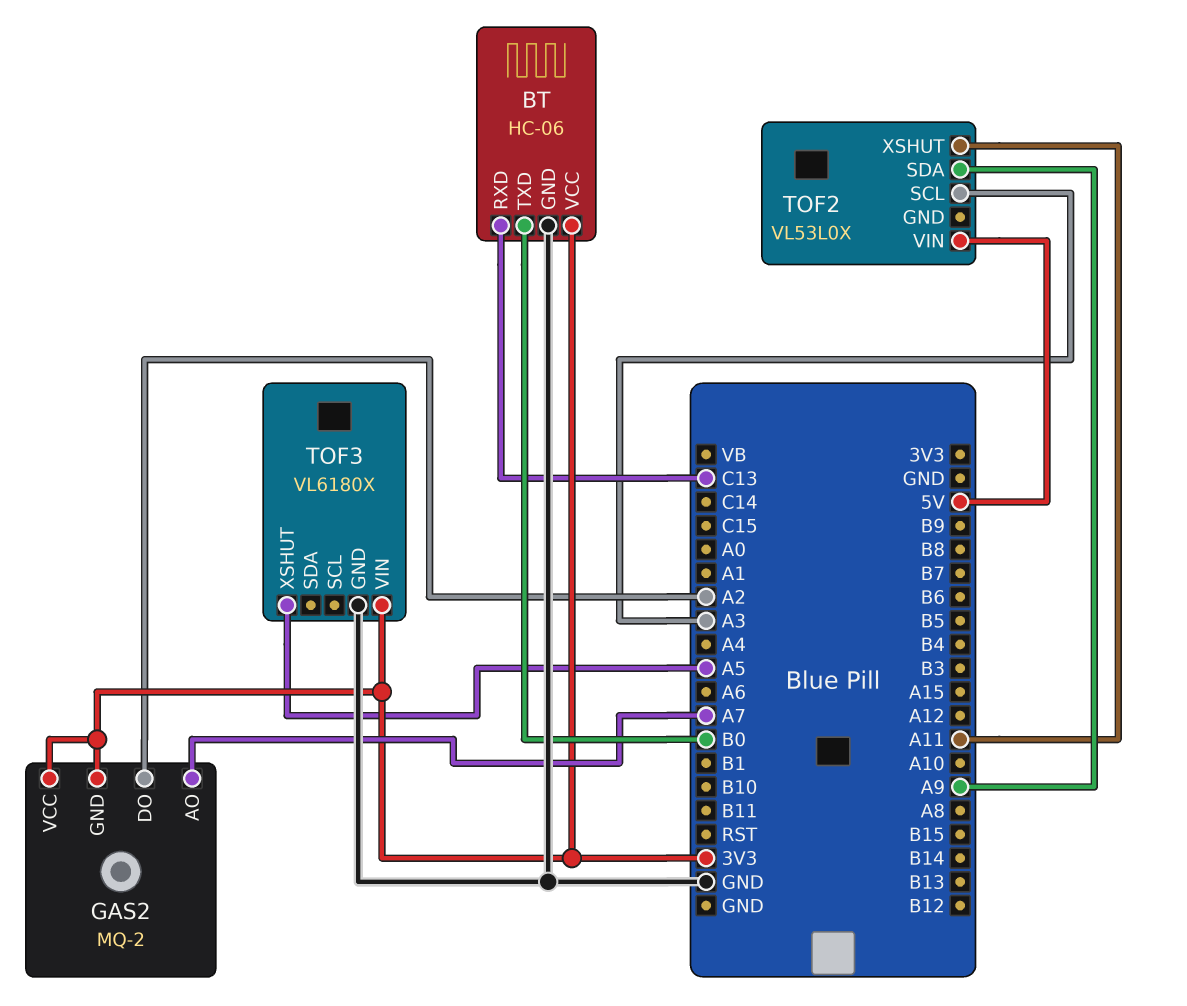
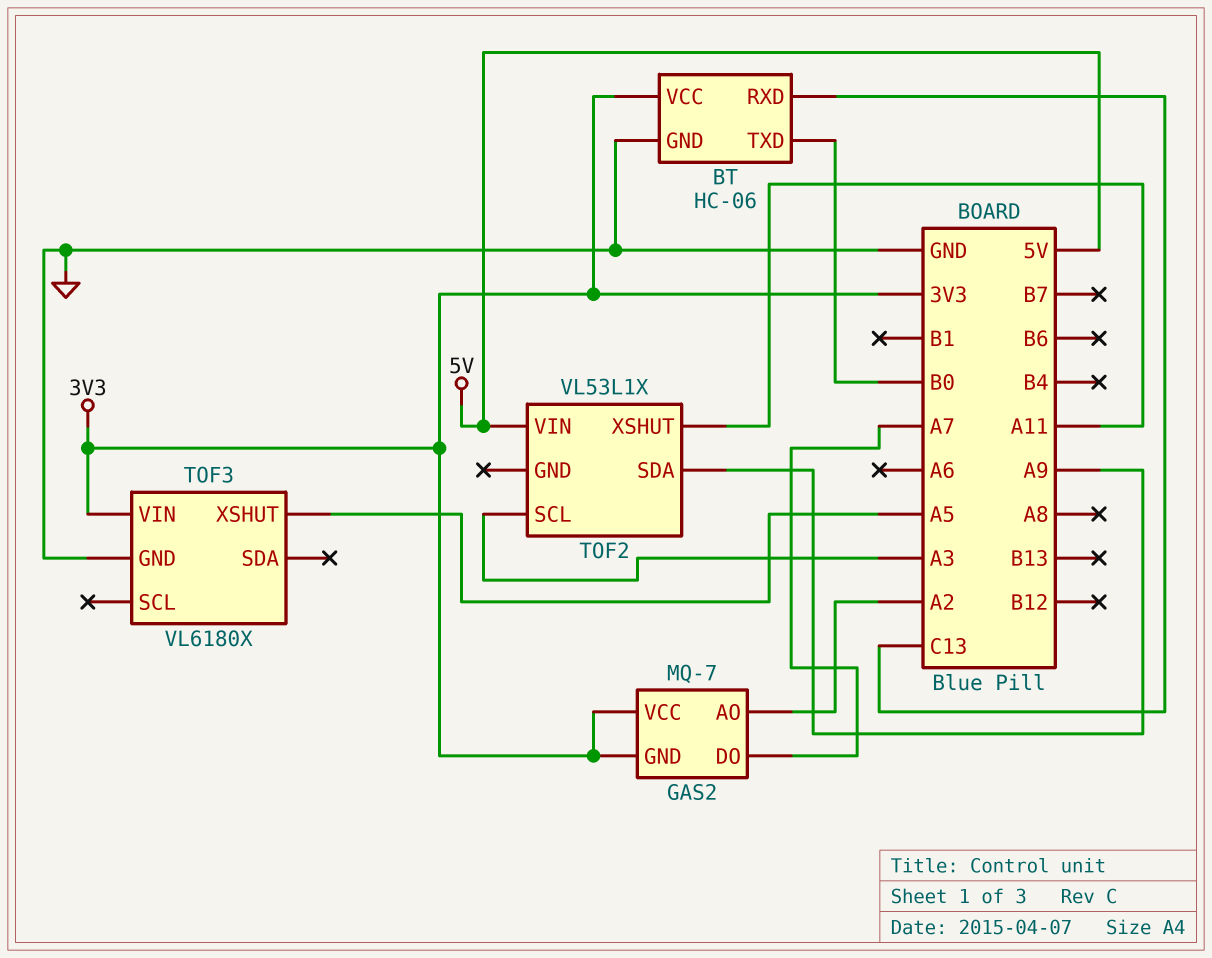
GAS2: MQ-2 -> MQ-7
GAS2 pin AO: A7 -> A2
GAS2 pin DO: A2 -> A7
TOF2: VL53L0X -> VL53L1X

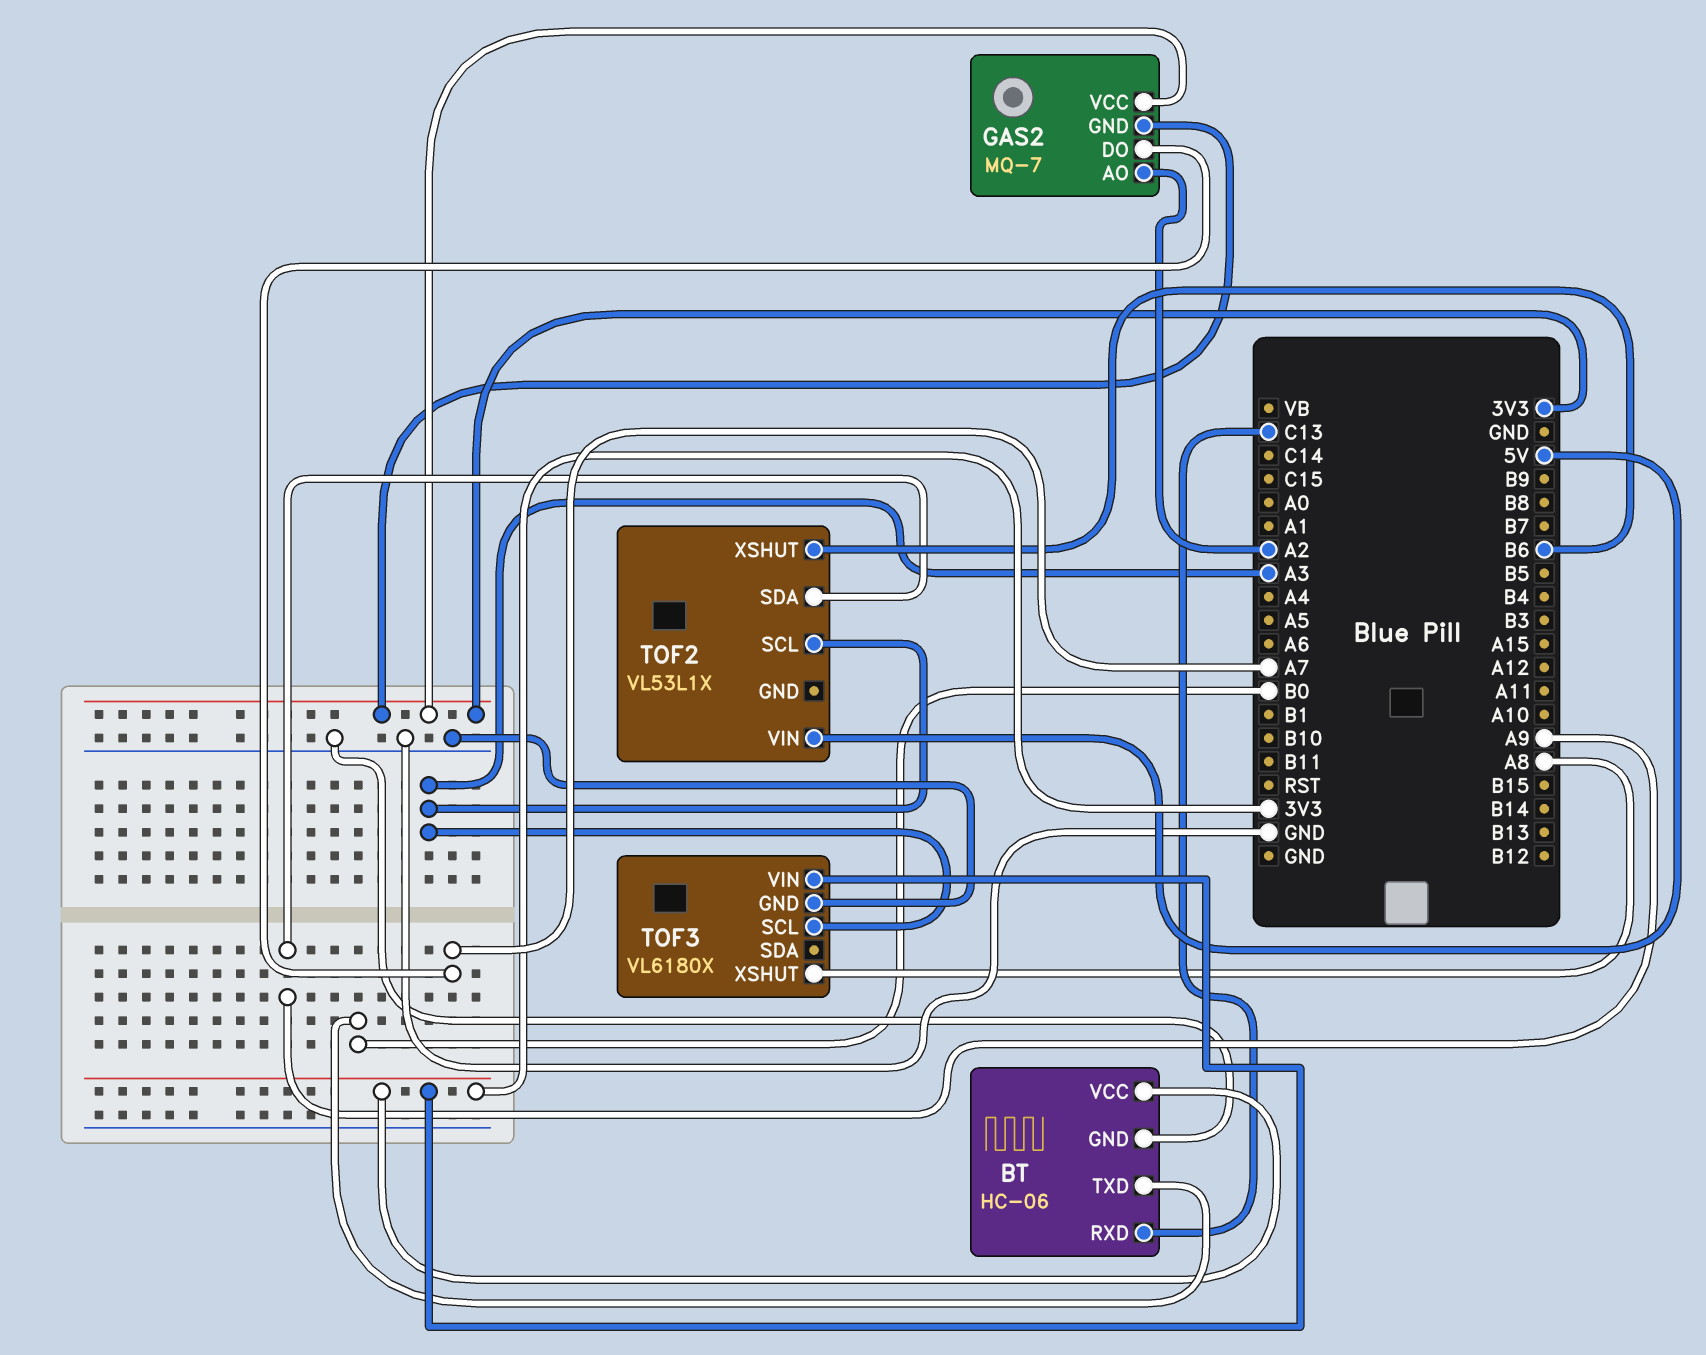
TOF2 pin XSHUT: A11 -> B6
TOF3 pin SCL: none -> A3
TOF3 pin XSHUT: A5 -> A8

